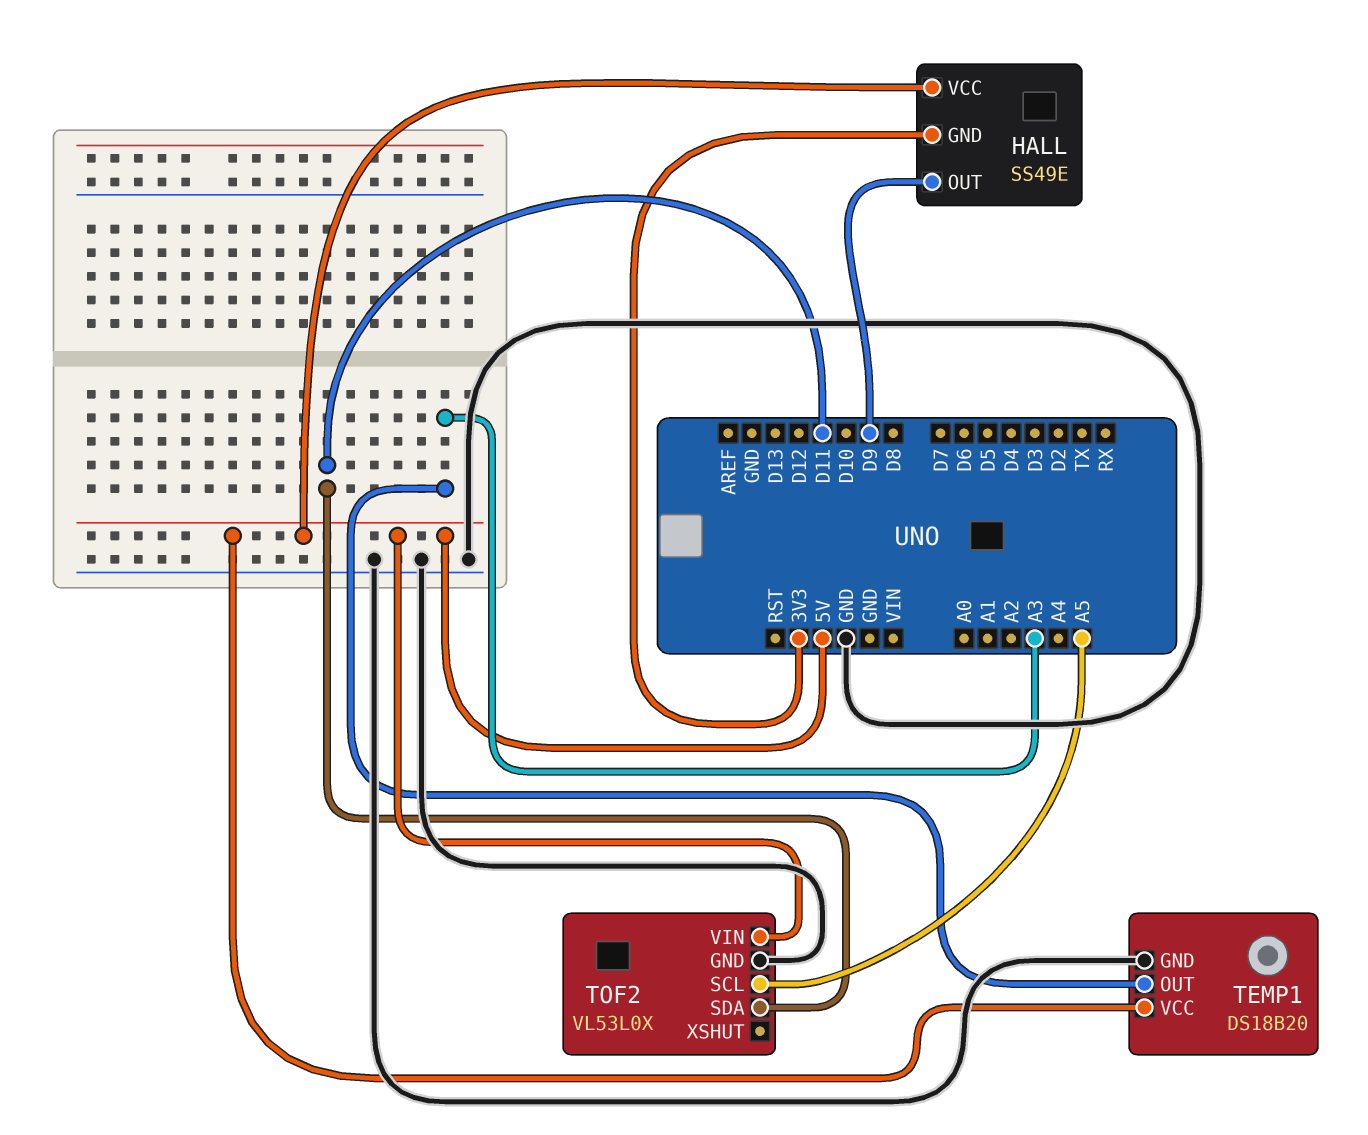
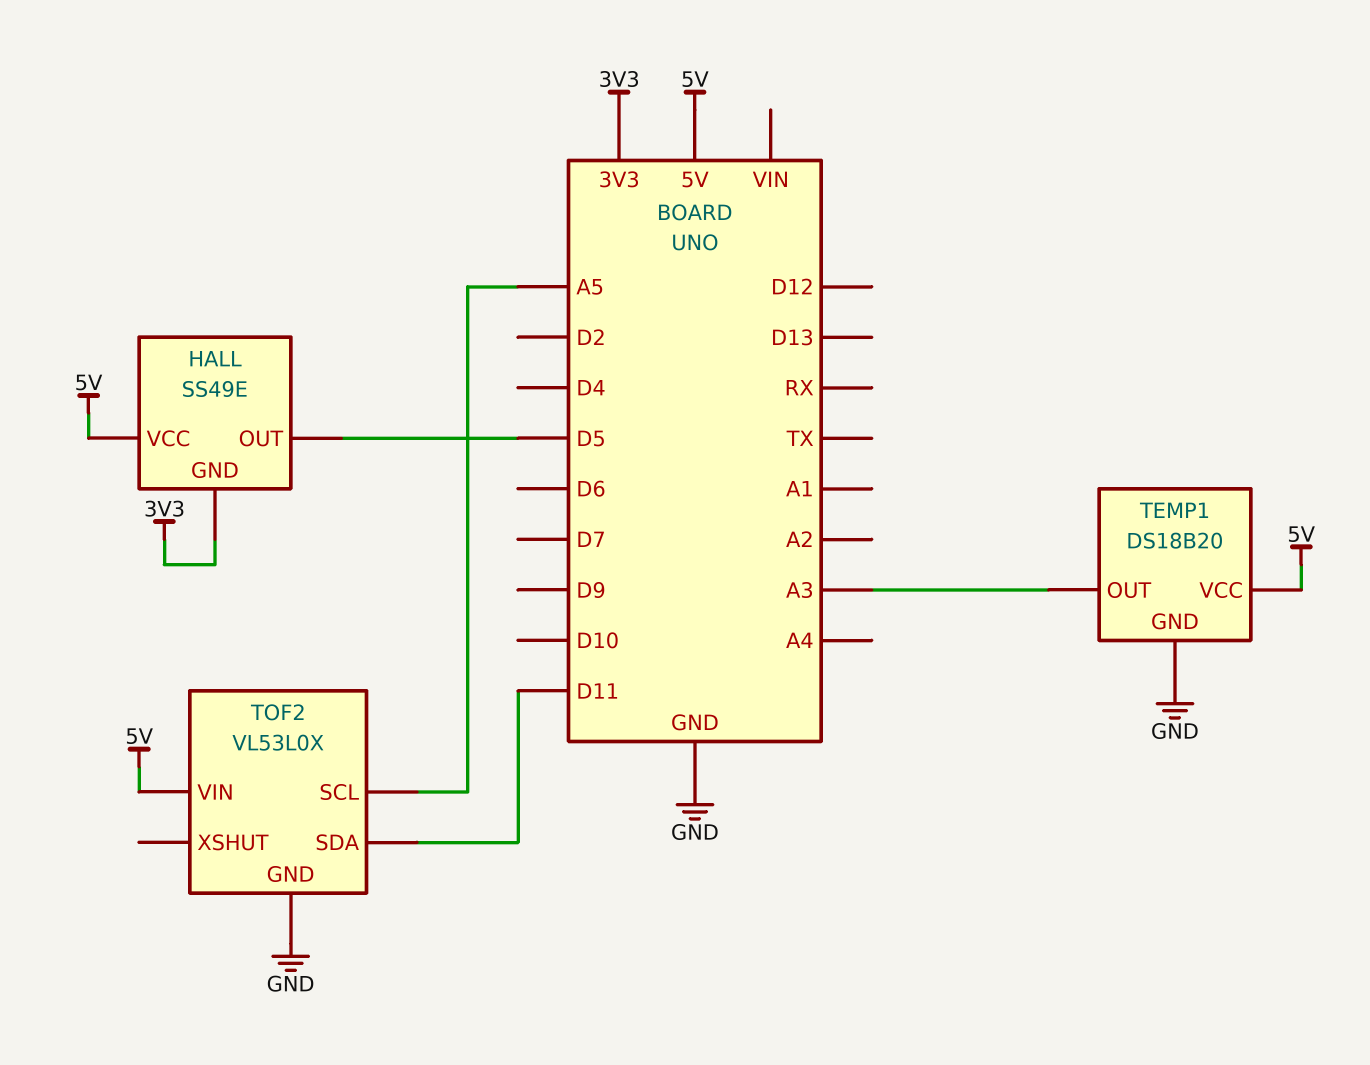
HALL pin OUT: D9 -> D5

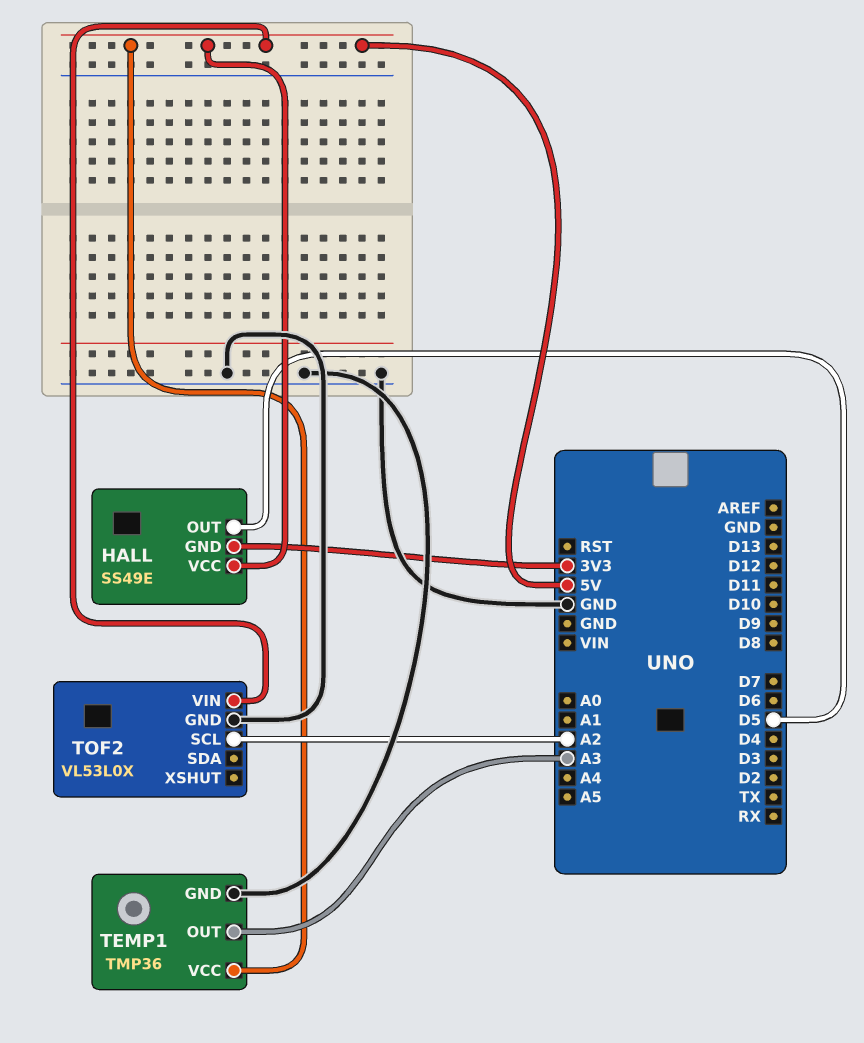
TEMP1: DS18B20 -> TMP36
TOF2 pin SCL: A5 -> A2
TOF2 pin SDA: D11 -> none

